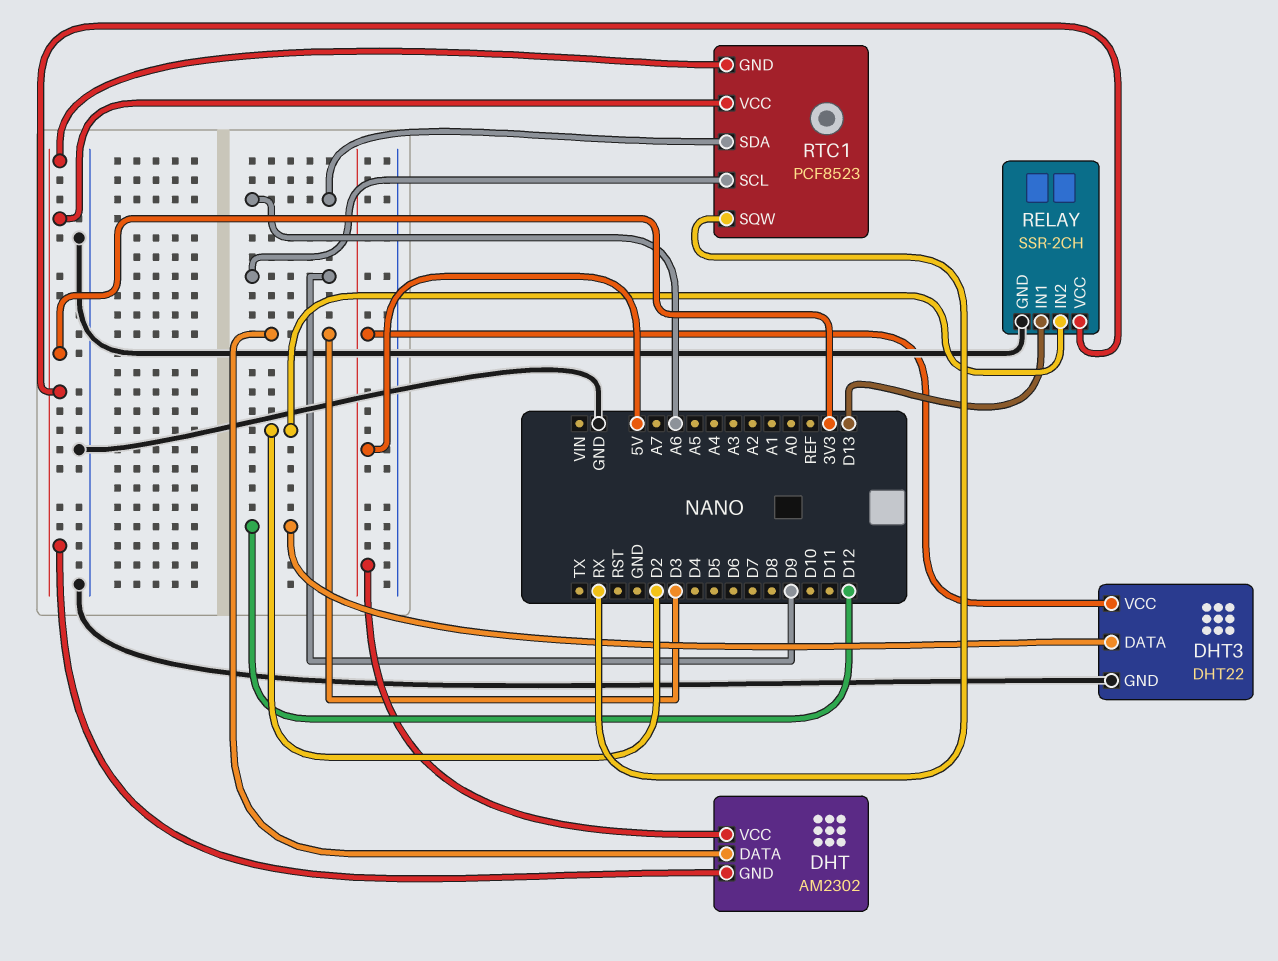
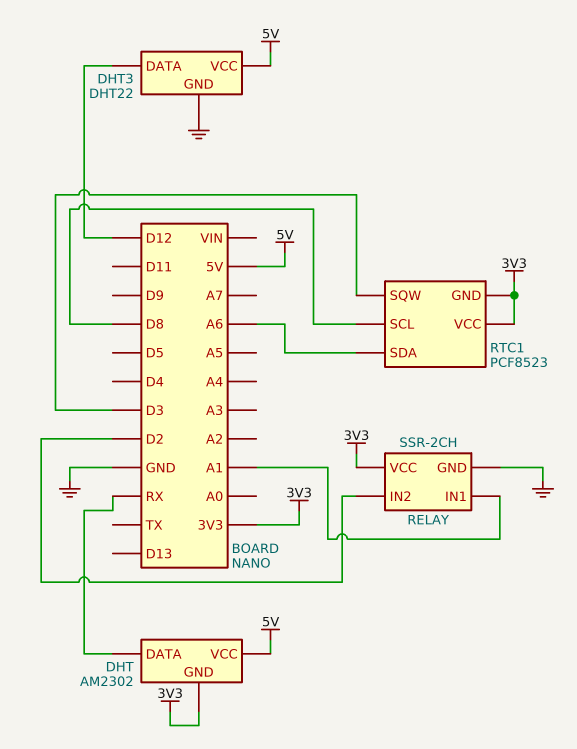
DHT pin DATA: D3 -> RX
RELAY pin IN1: D13 -> A1
RTC1 pin SCL: D9 -> D8
RTC1 pin SQW: RX -> D3

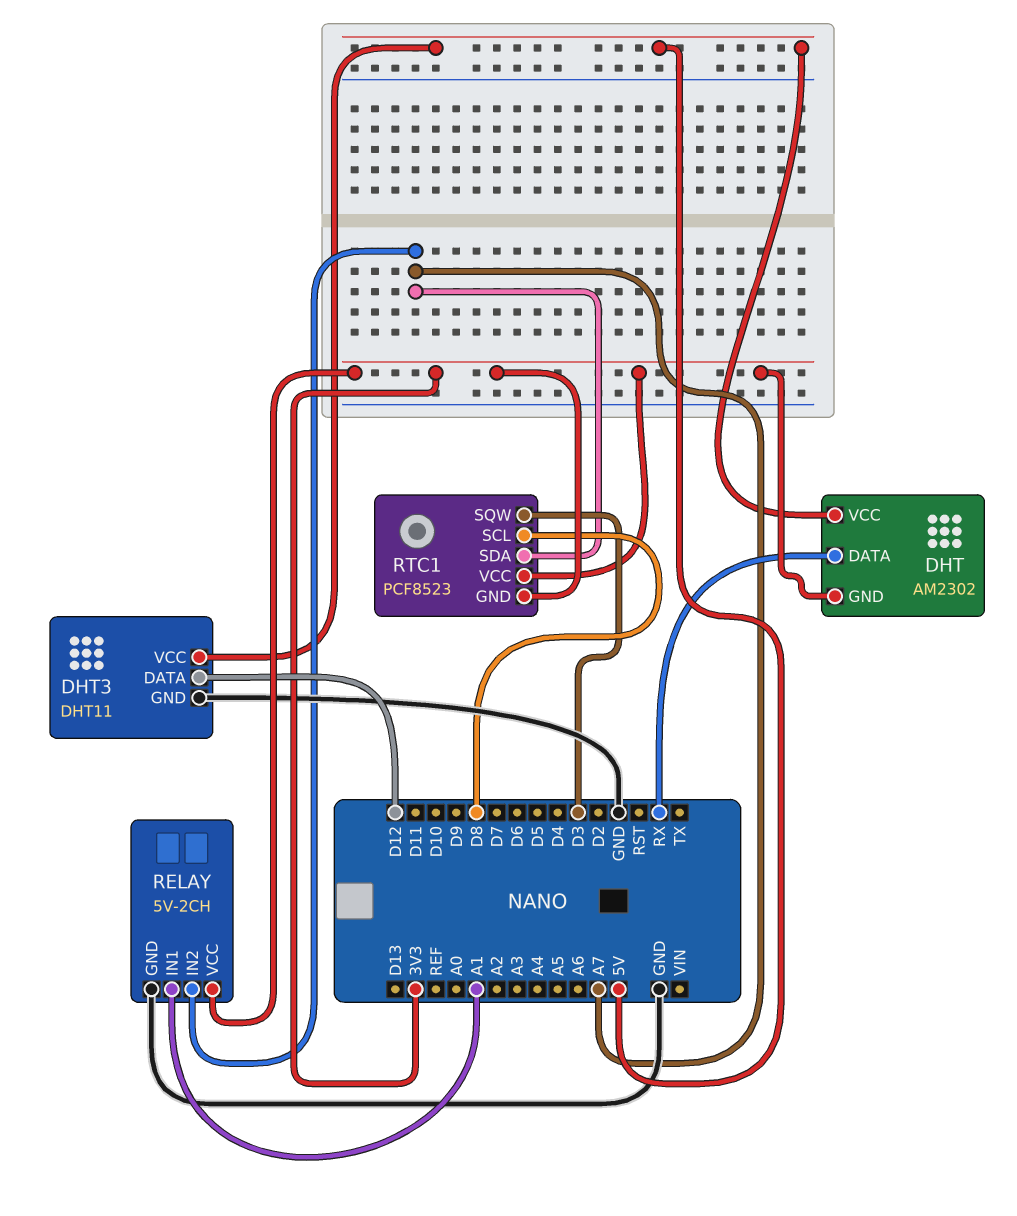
DHT3: DHT22 -> DHT11
RELAY: SSR-2CH -> 5V-2CH
RELAY pin IN2: D2 -> A7
RTC1 pin SDA: A6 -> A7

